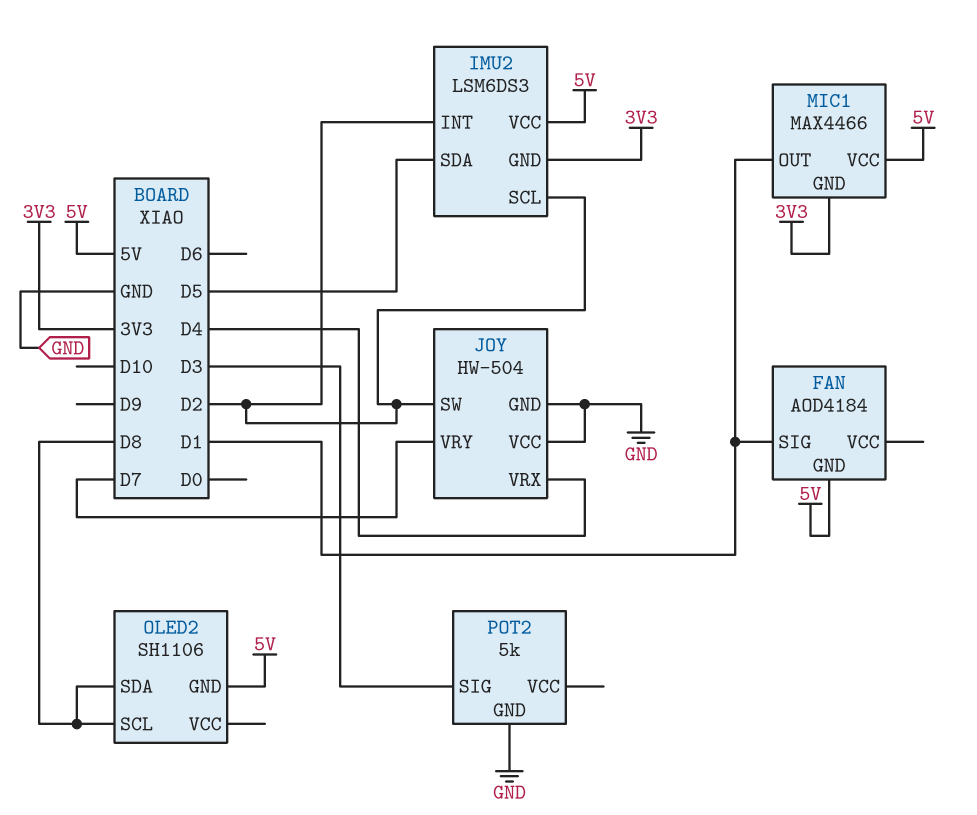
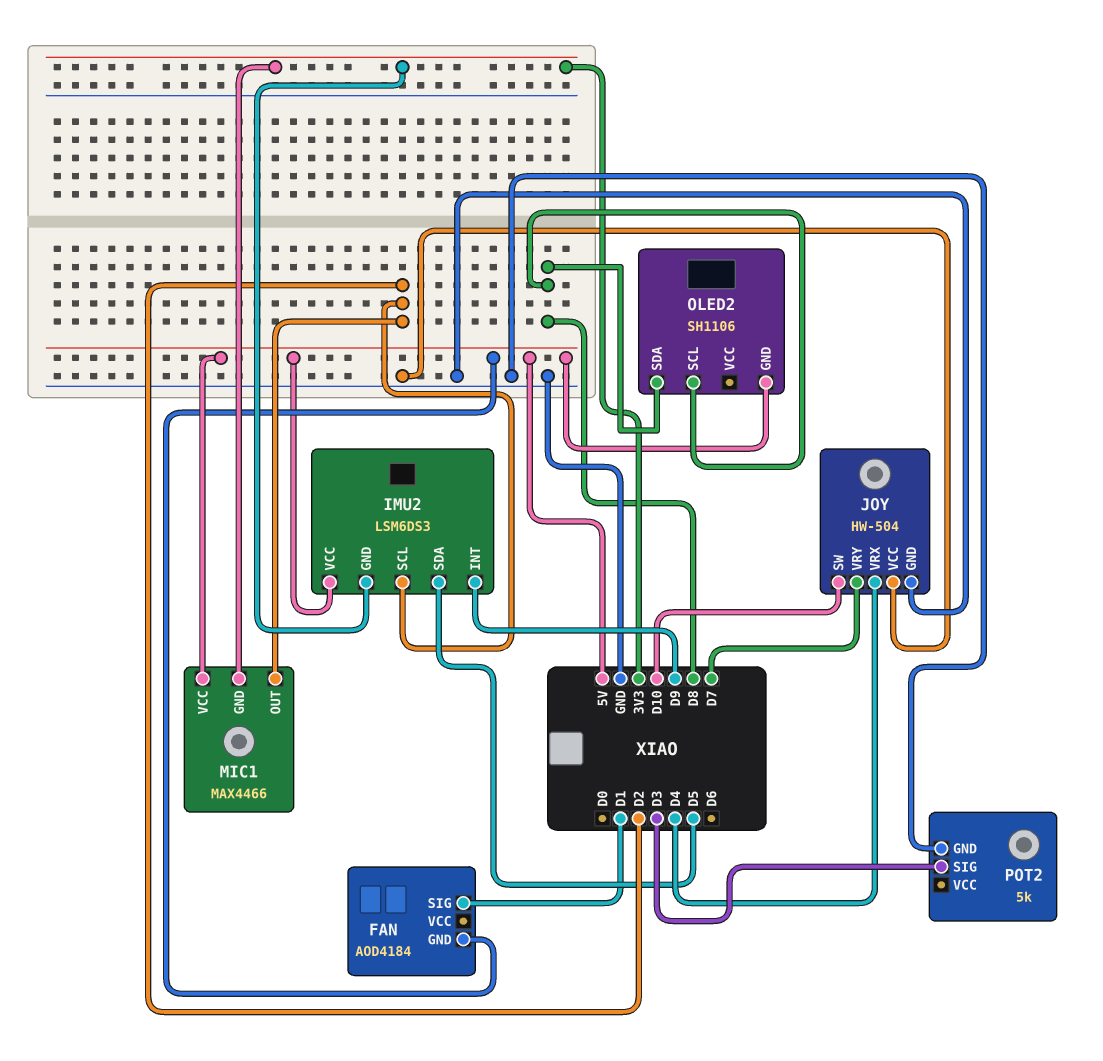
IMU2 pin INT: D2 -> D9
JOY pin SW: D2 -> D10
MIC1 pin OUT: D1 -> D2

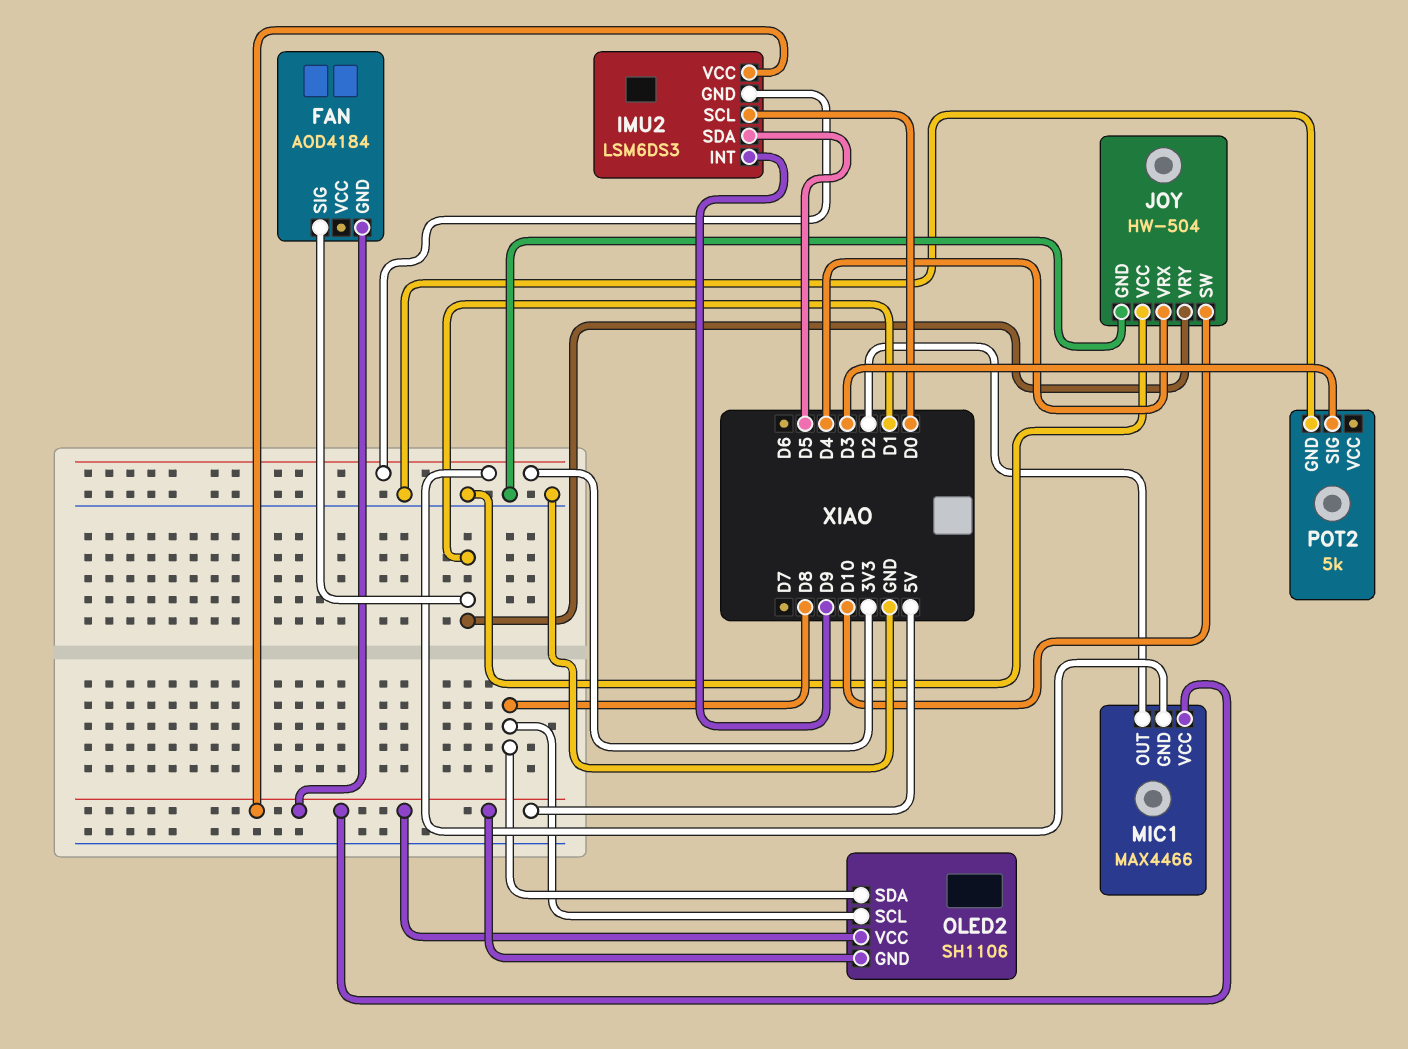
IMU2 pin SCL: D2 -> D0
JOY pin VRY: D7 -> D1
OLED2 pin VCC: none -> 5V

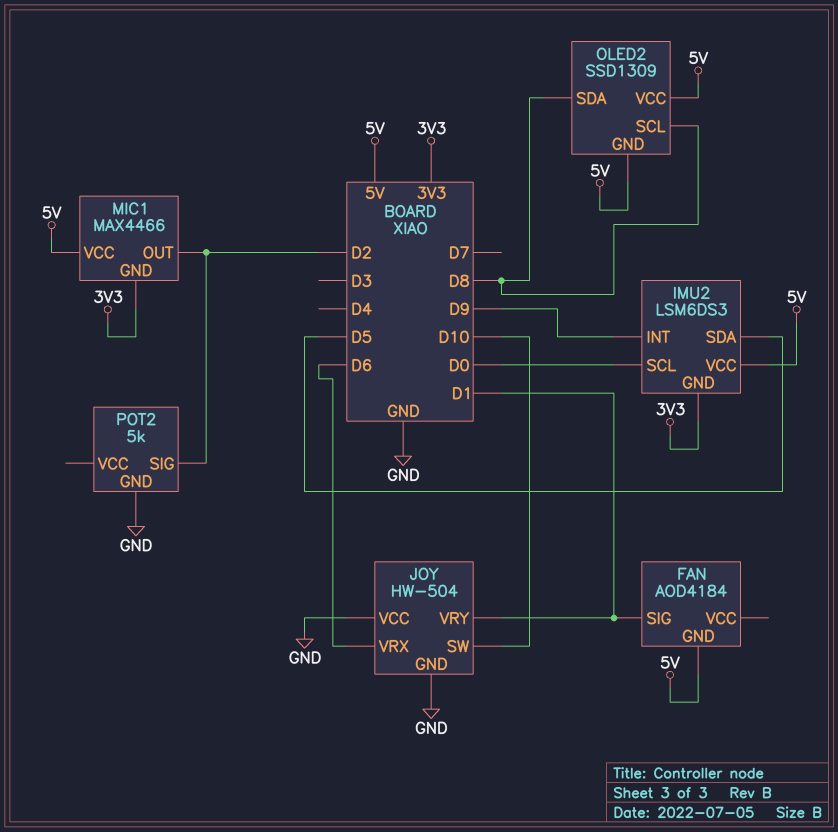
JOY pin VRX: D4 -> D6
OLED2: SH1106 -> SSD1309
POT2 pin SIG: D3 -> D2

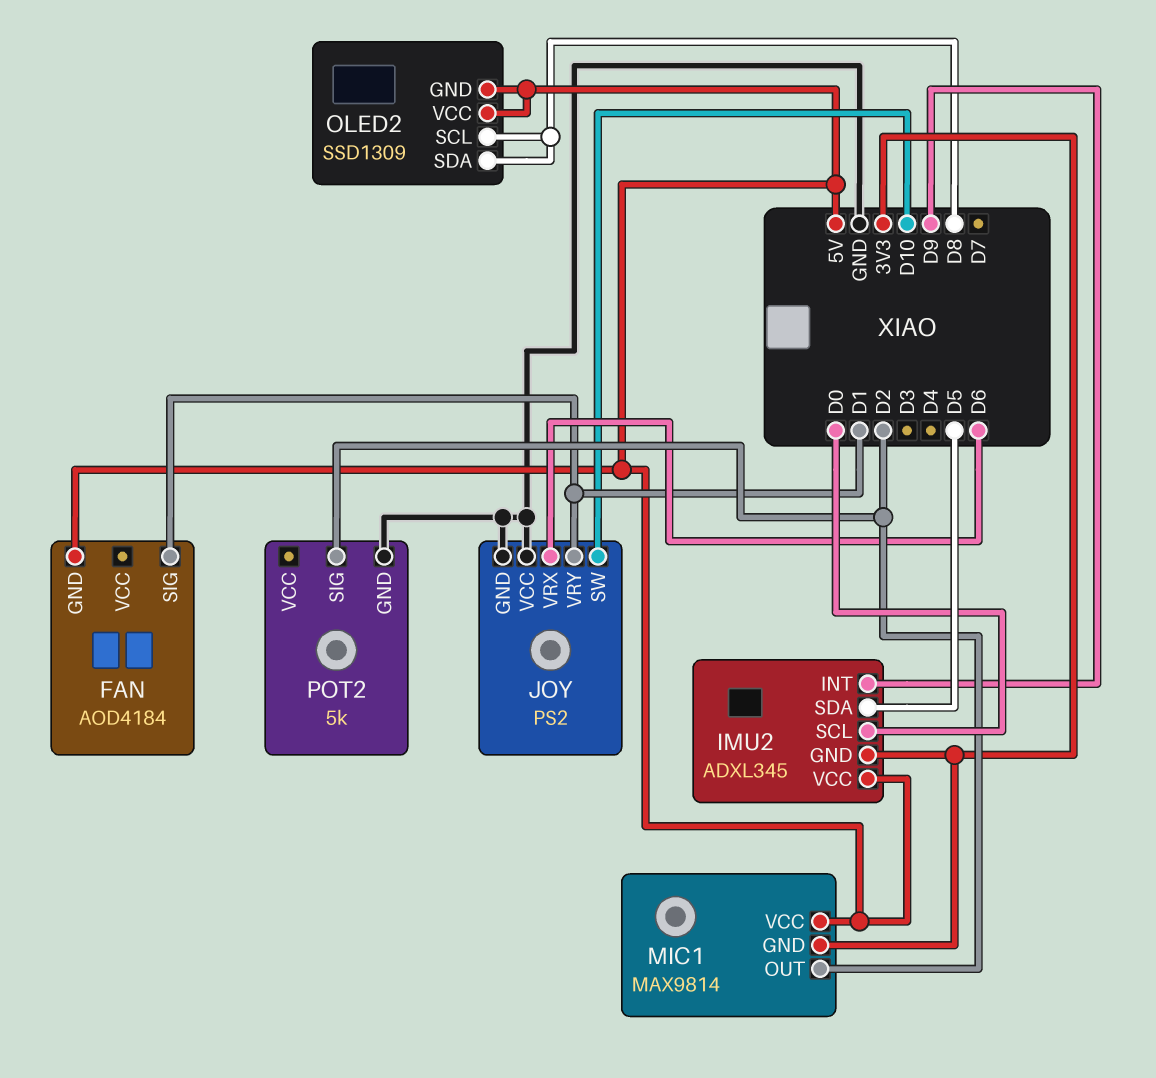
IMU2: LSM6DS3 -> ADXL345
JOY: HW-504 -> PS2
MIC1: MAX4466 -> MAX9814

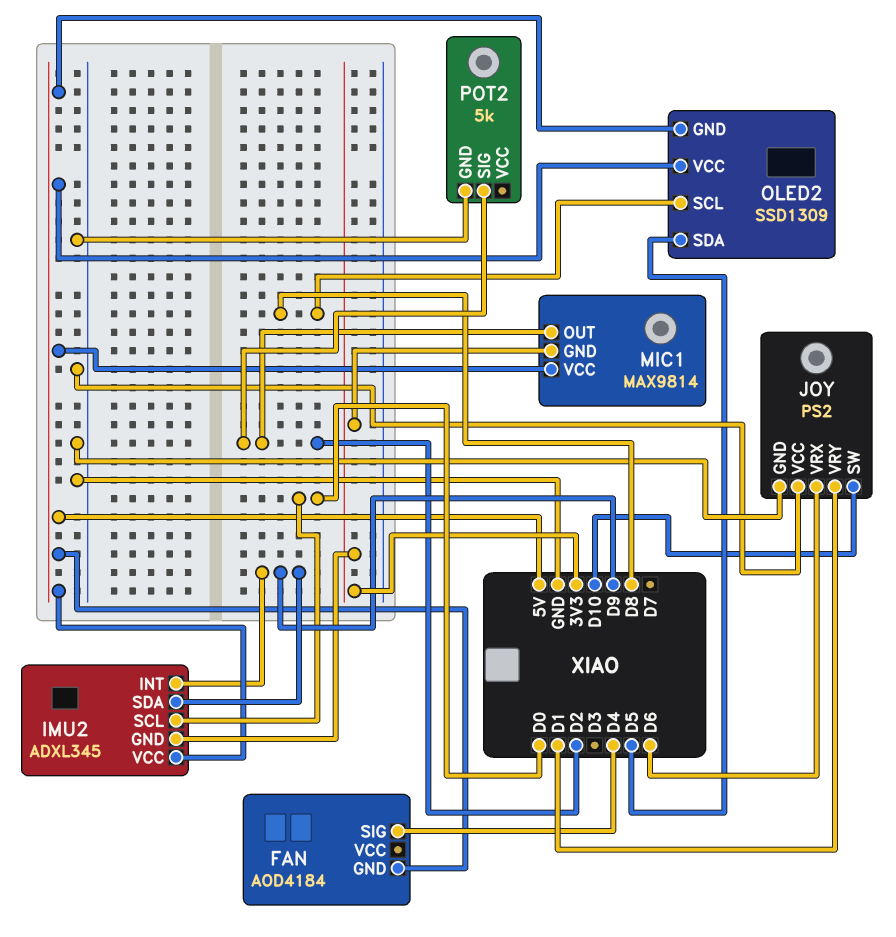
FAN pin SIG: D1 -> D4
IMU2 pin SDA: D5 -> D9
OLED2 pin SDA: D8 -> D5

